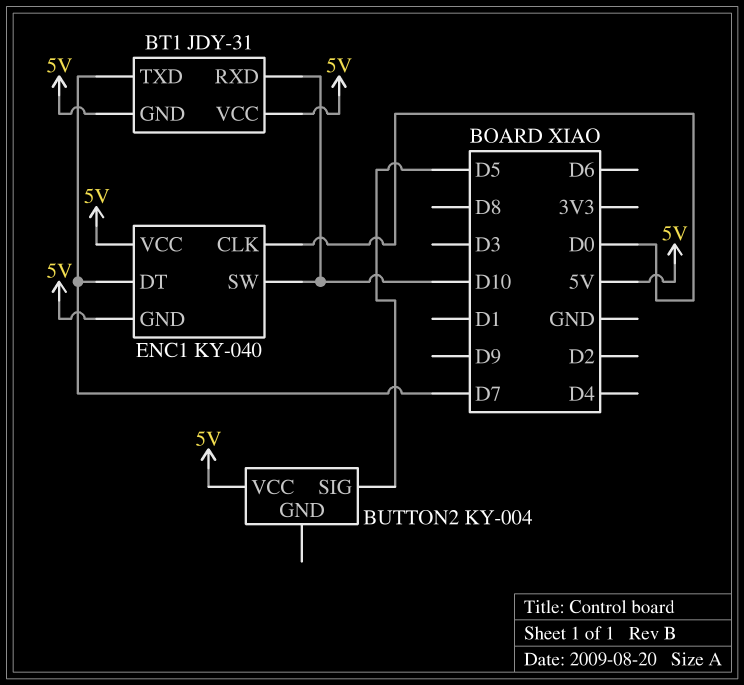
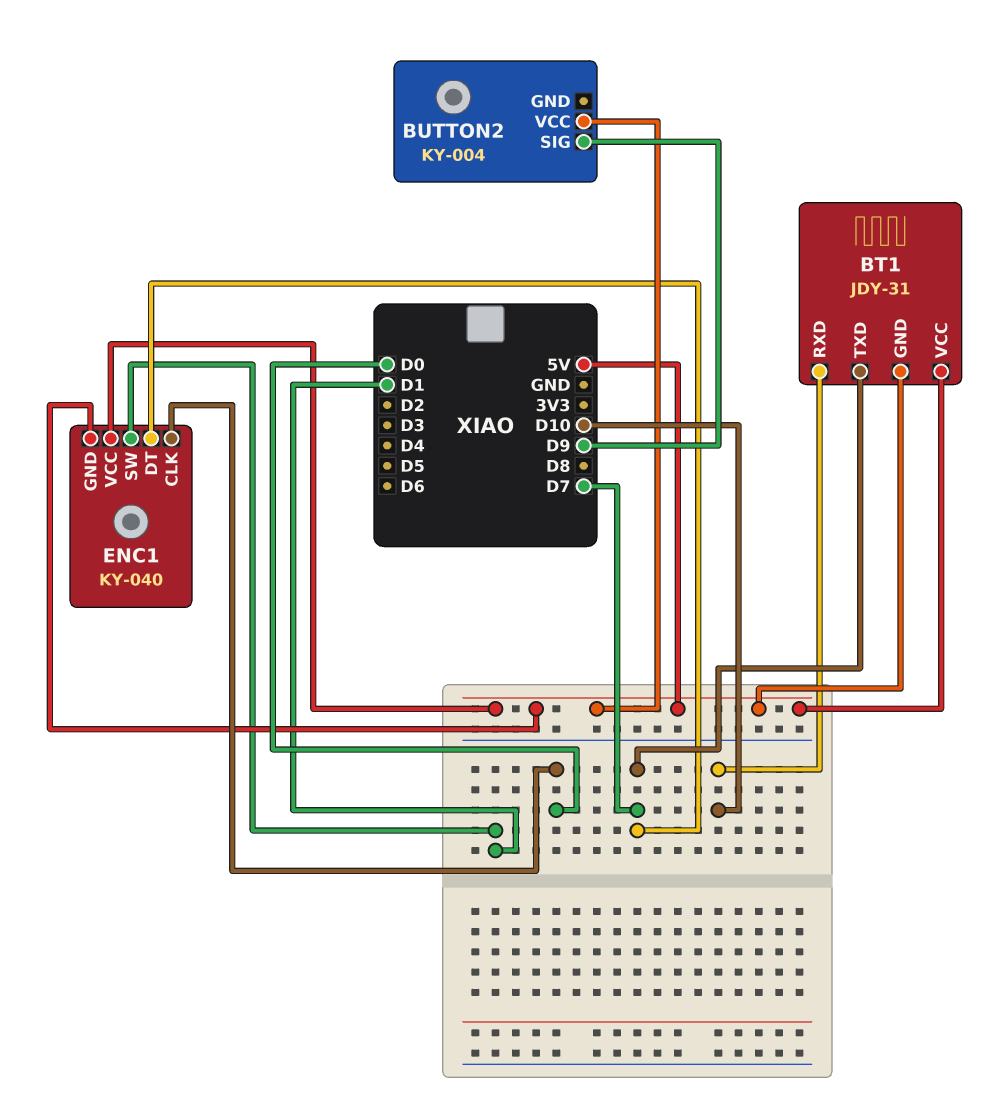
BUTTON2 pin SIG: D5 -> D9
ENC1 pin SW: D10 -> D1

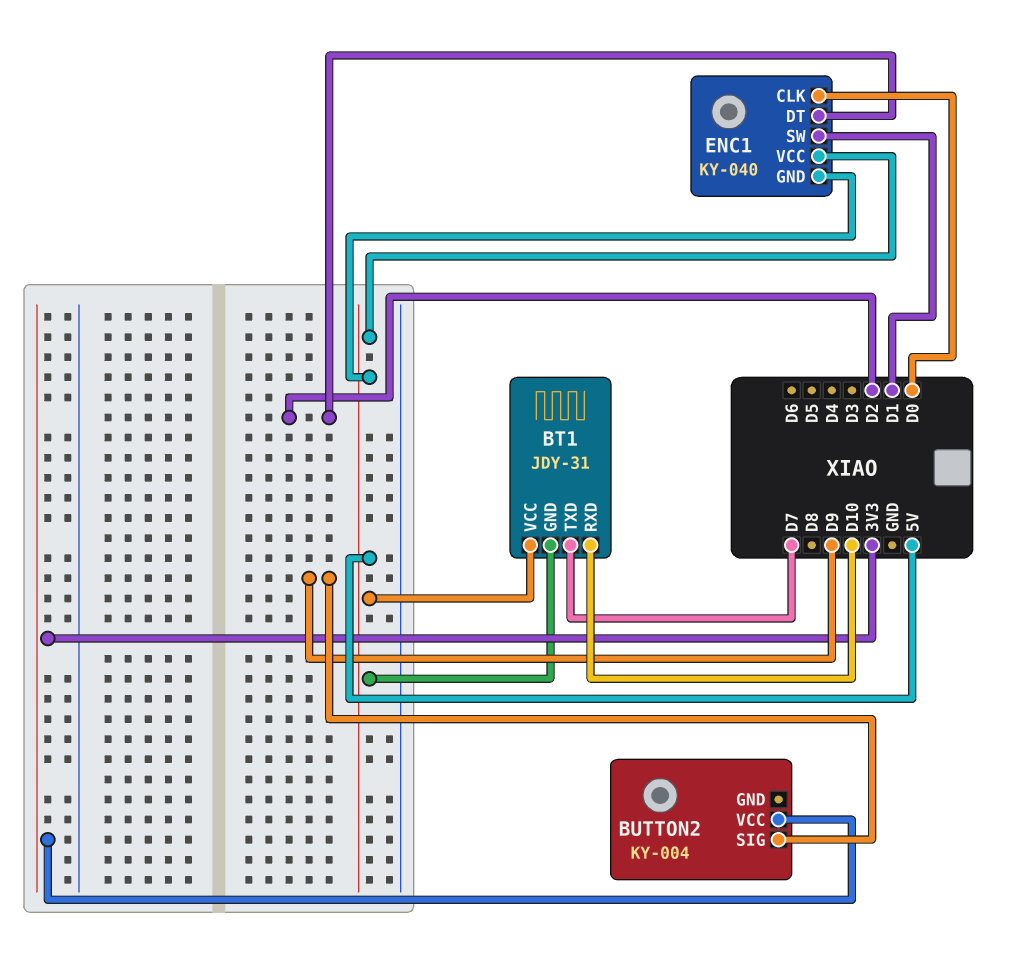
BUTTON2 pin VCC: 5V -> 3V3
ENC1 pin DT: D7 -> D2

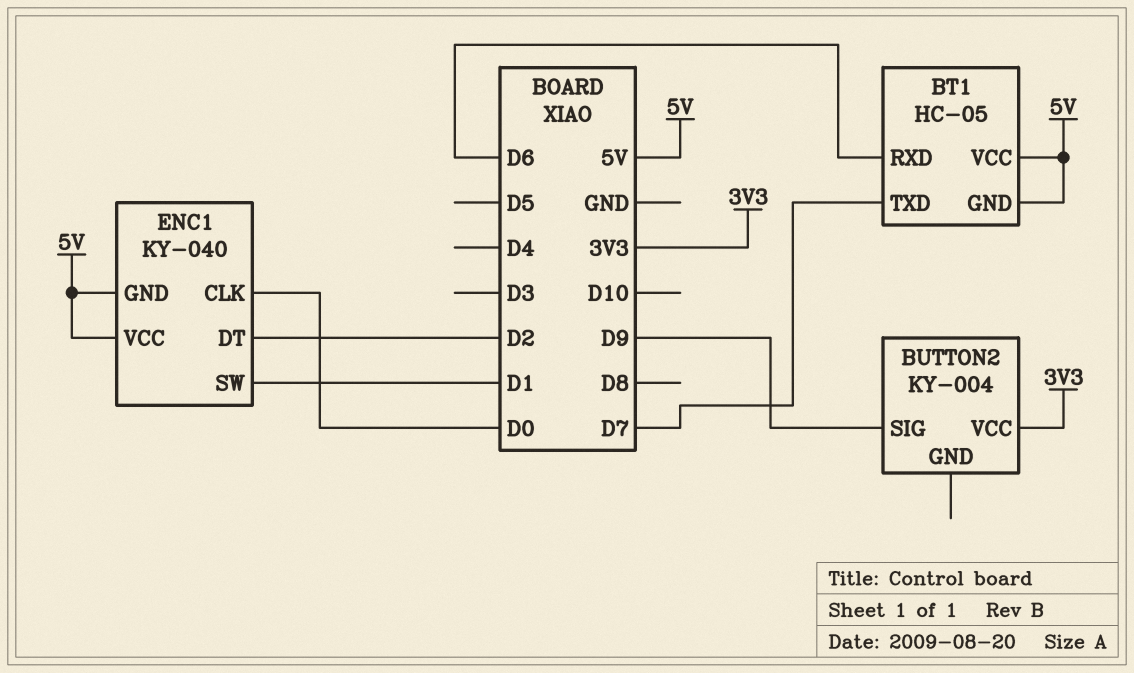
BT1: JDY-31 -> HC-05
BT1 pin RXD: D10 -> D6

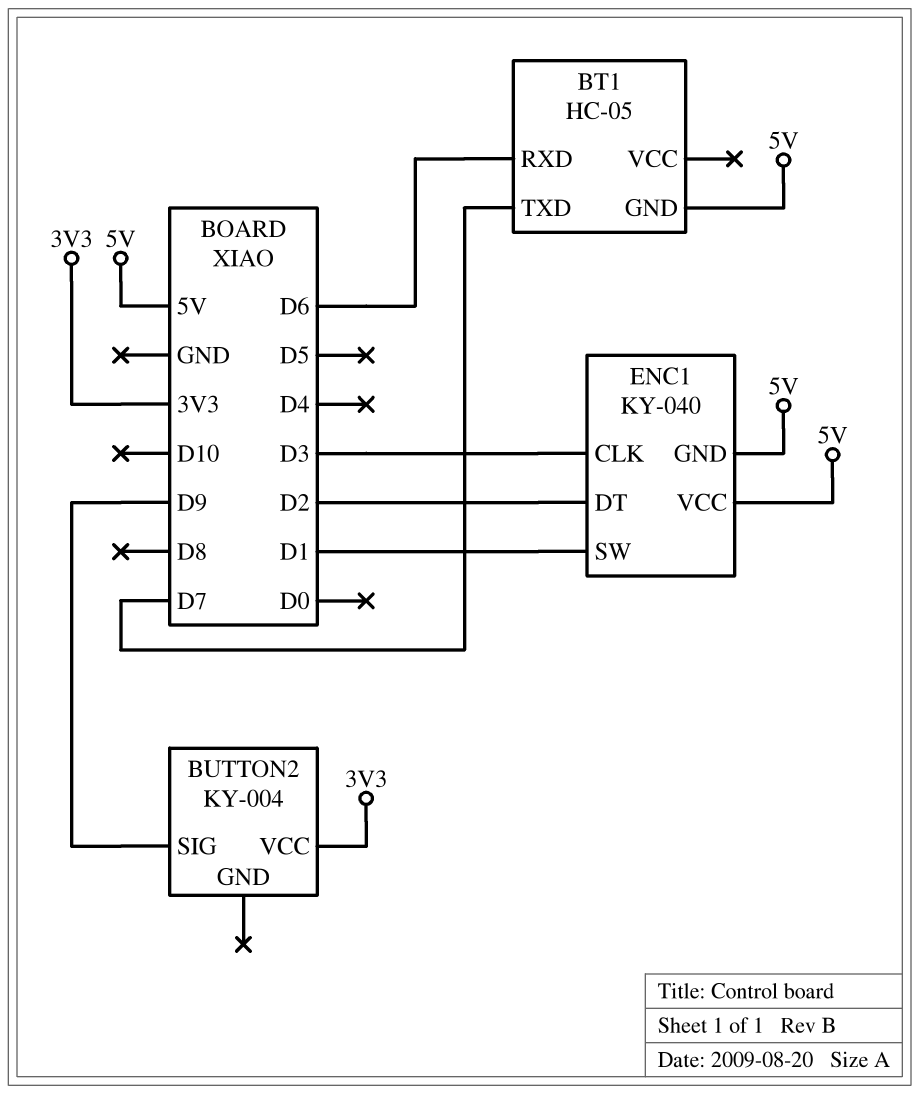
BT1 pin VCC: 5V -> none
ENC1 pin CLK: D0 -> D3

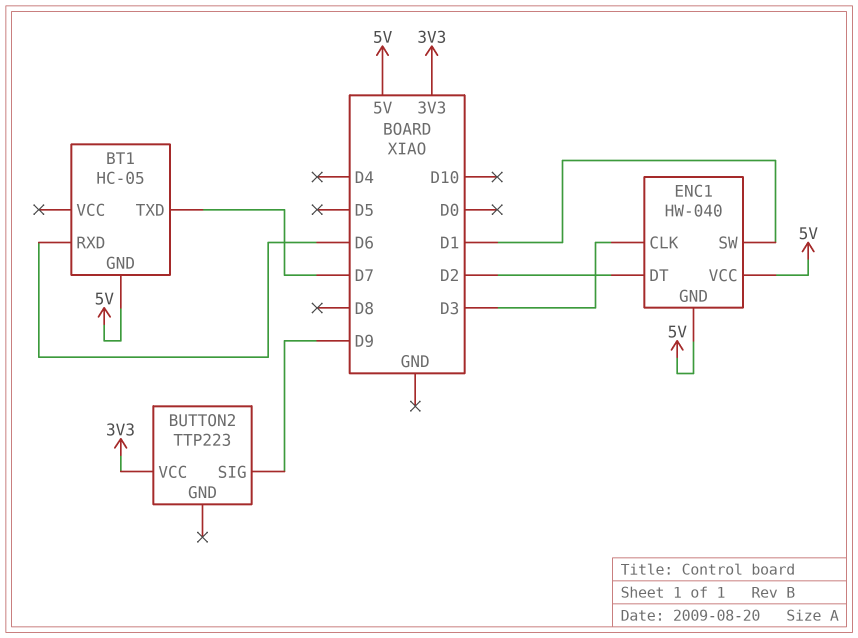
BUTTON2: KY-004 -> TTP223
ENC1: KY-040 -> HW-040

